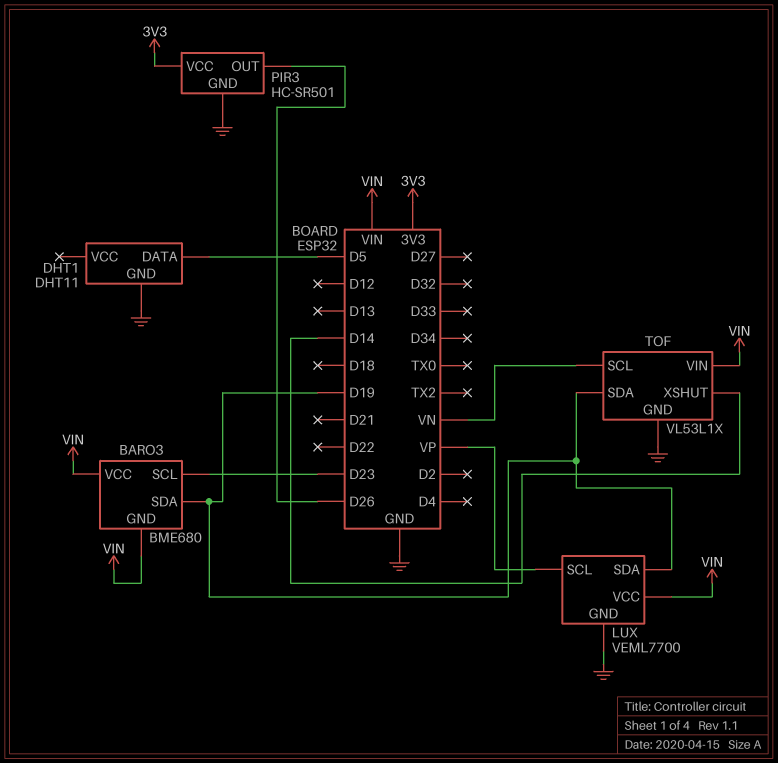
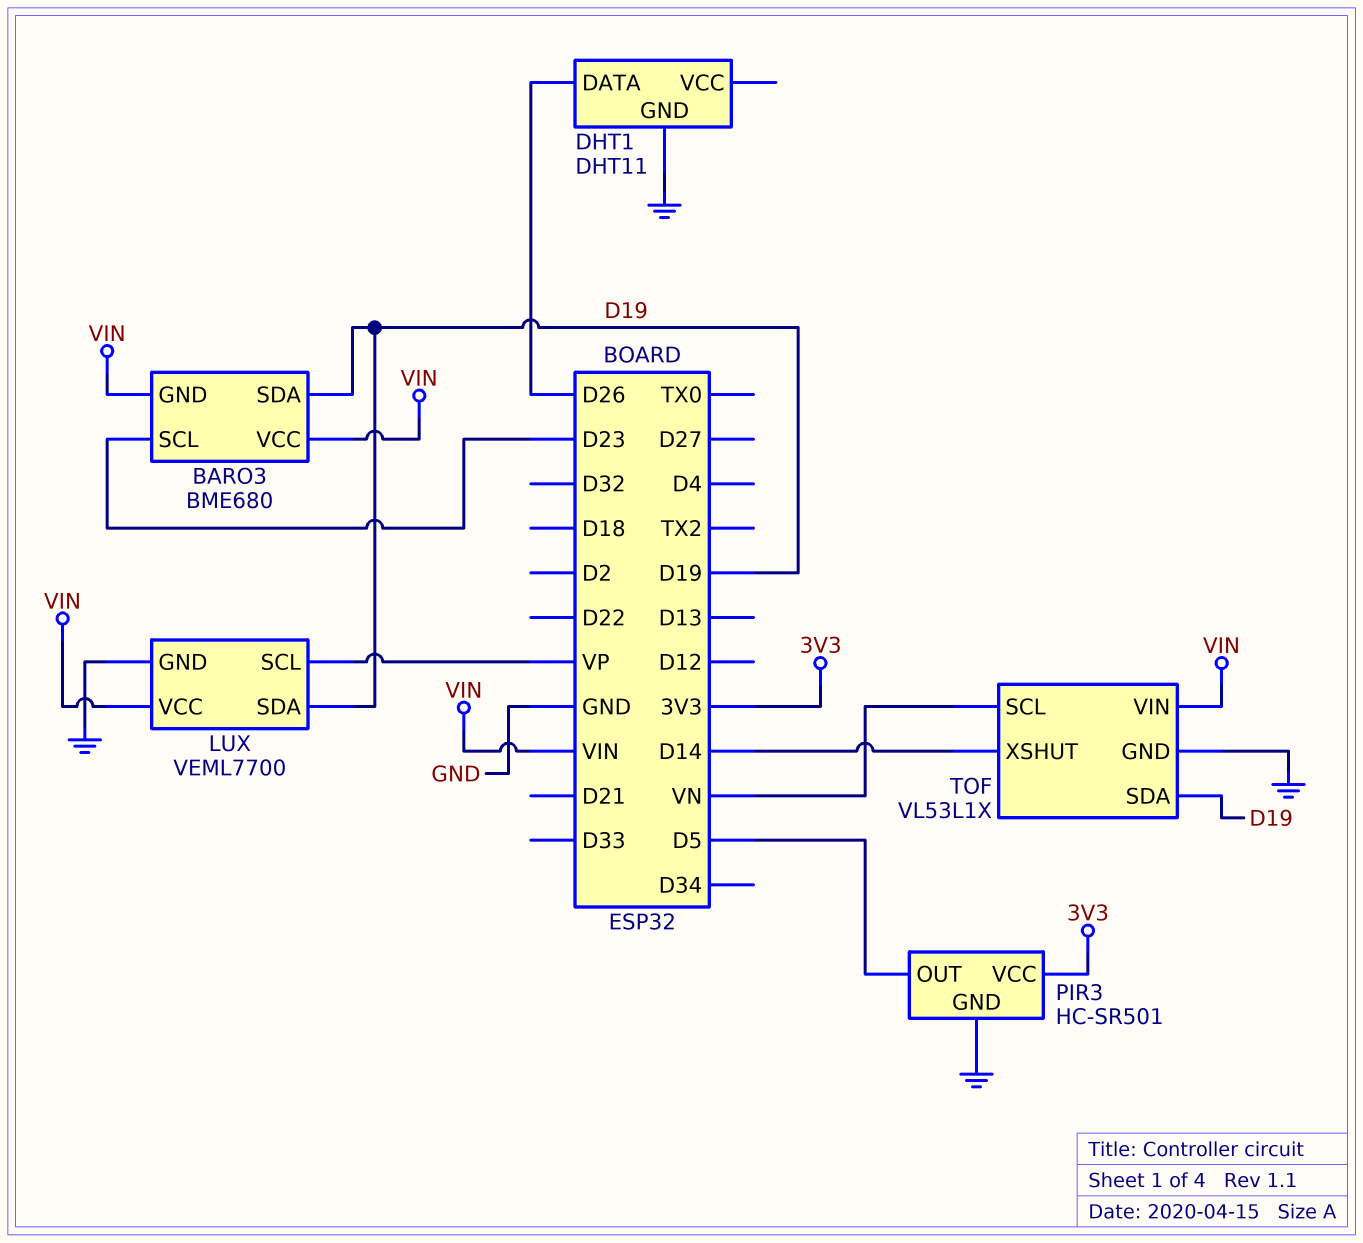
DHT1 pin DATA: D5 -> D26
PIR3 pin OUT: D26 -> D5

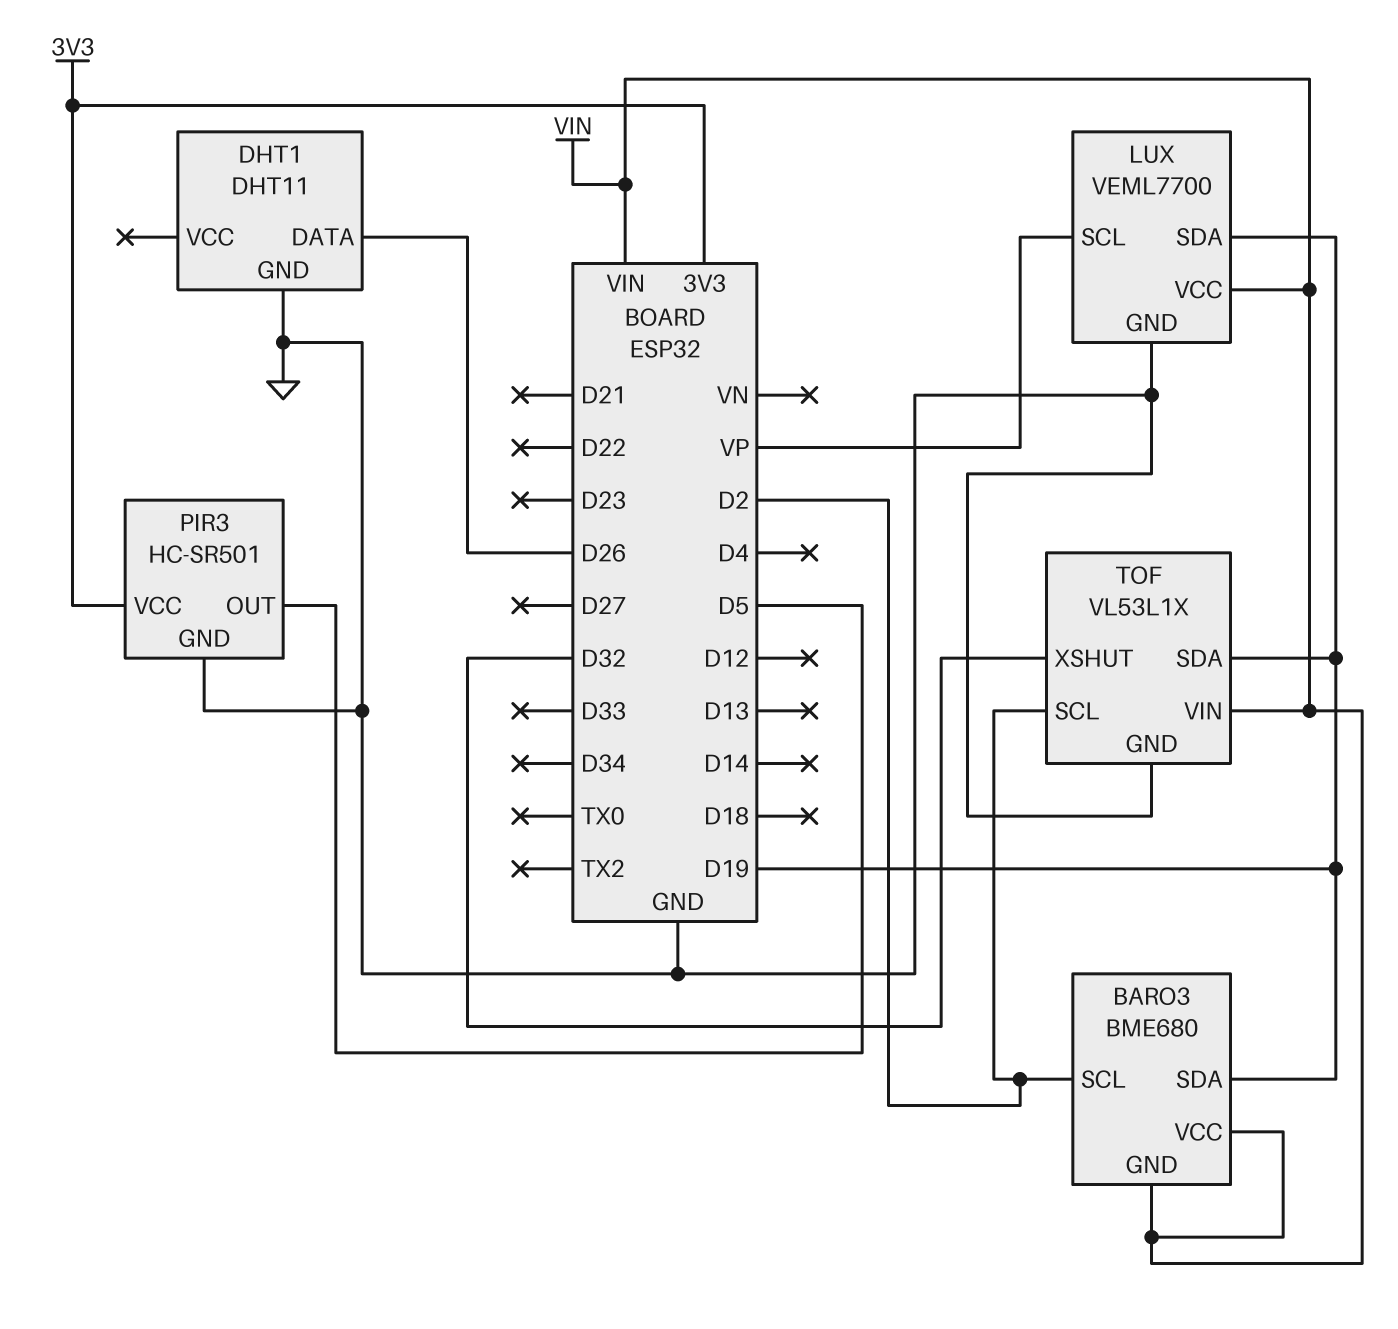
BARO3 pin SCL: D23 -> D2
TOF pin SCL: VN -> D2
TOF pin XSHUT: D14 -> D32

